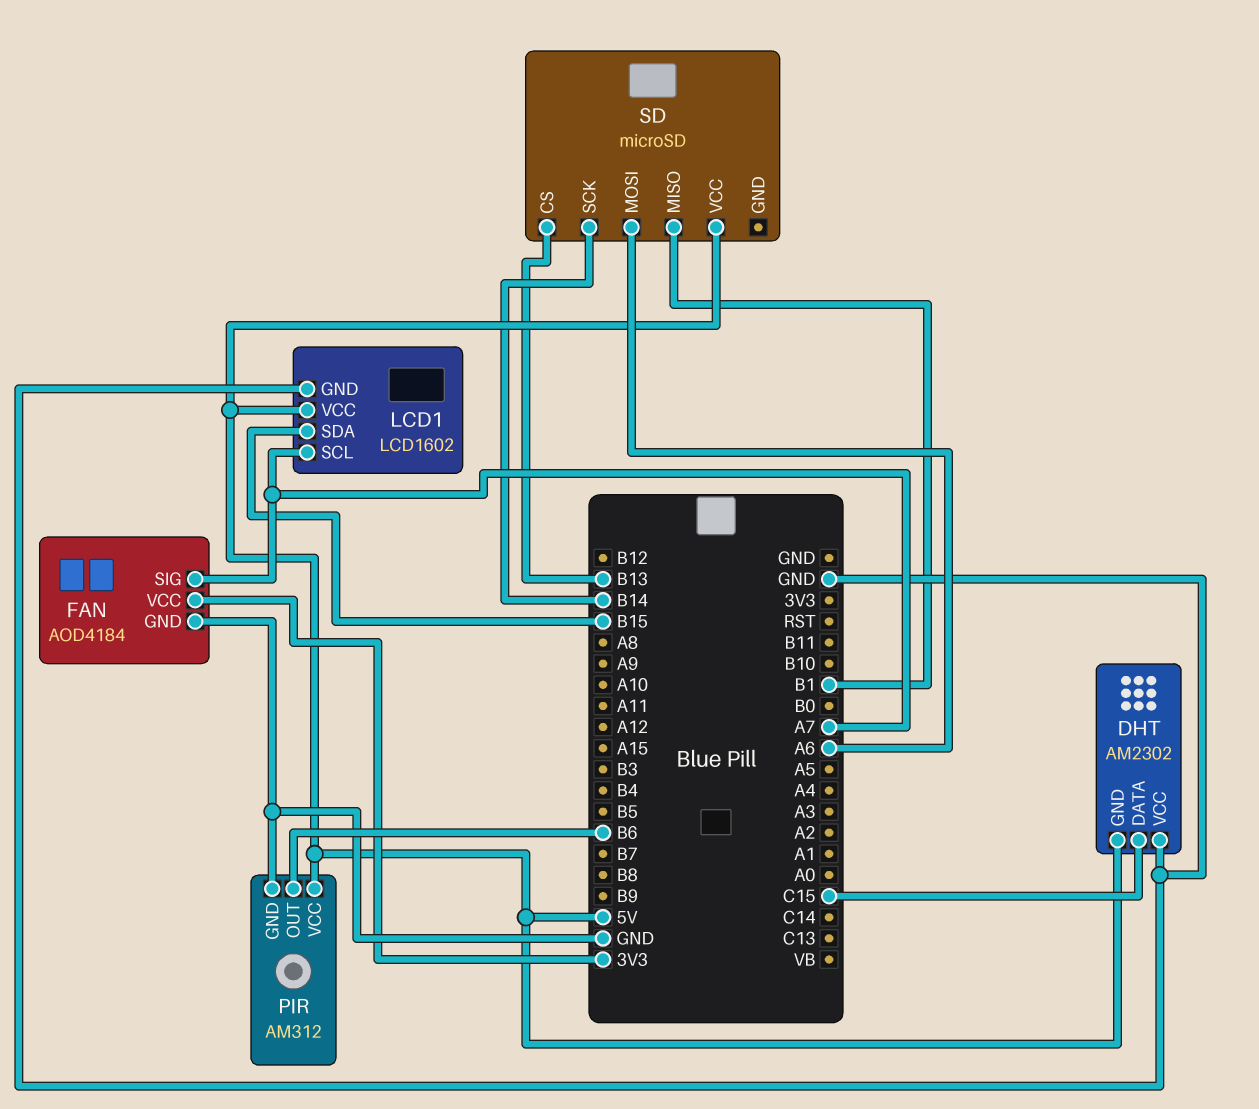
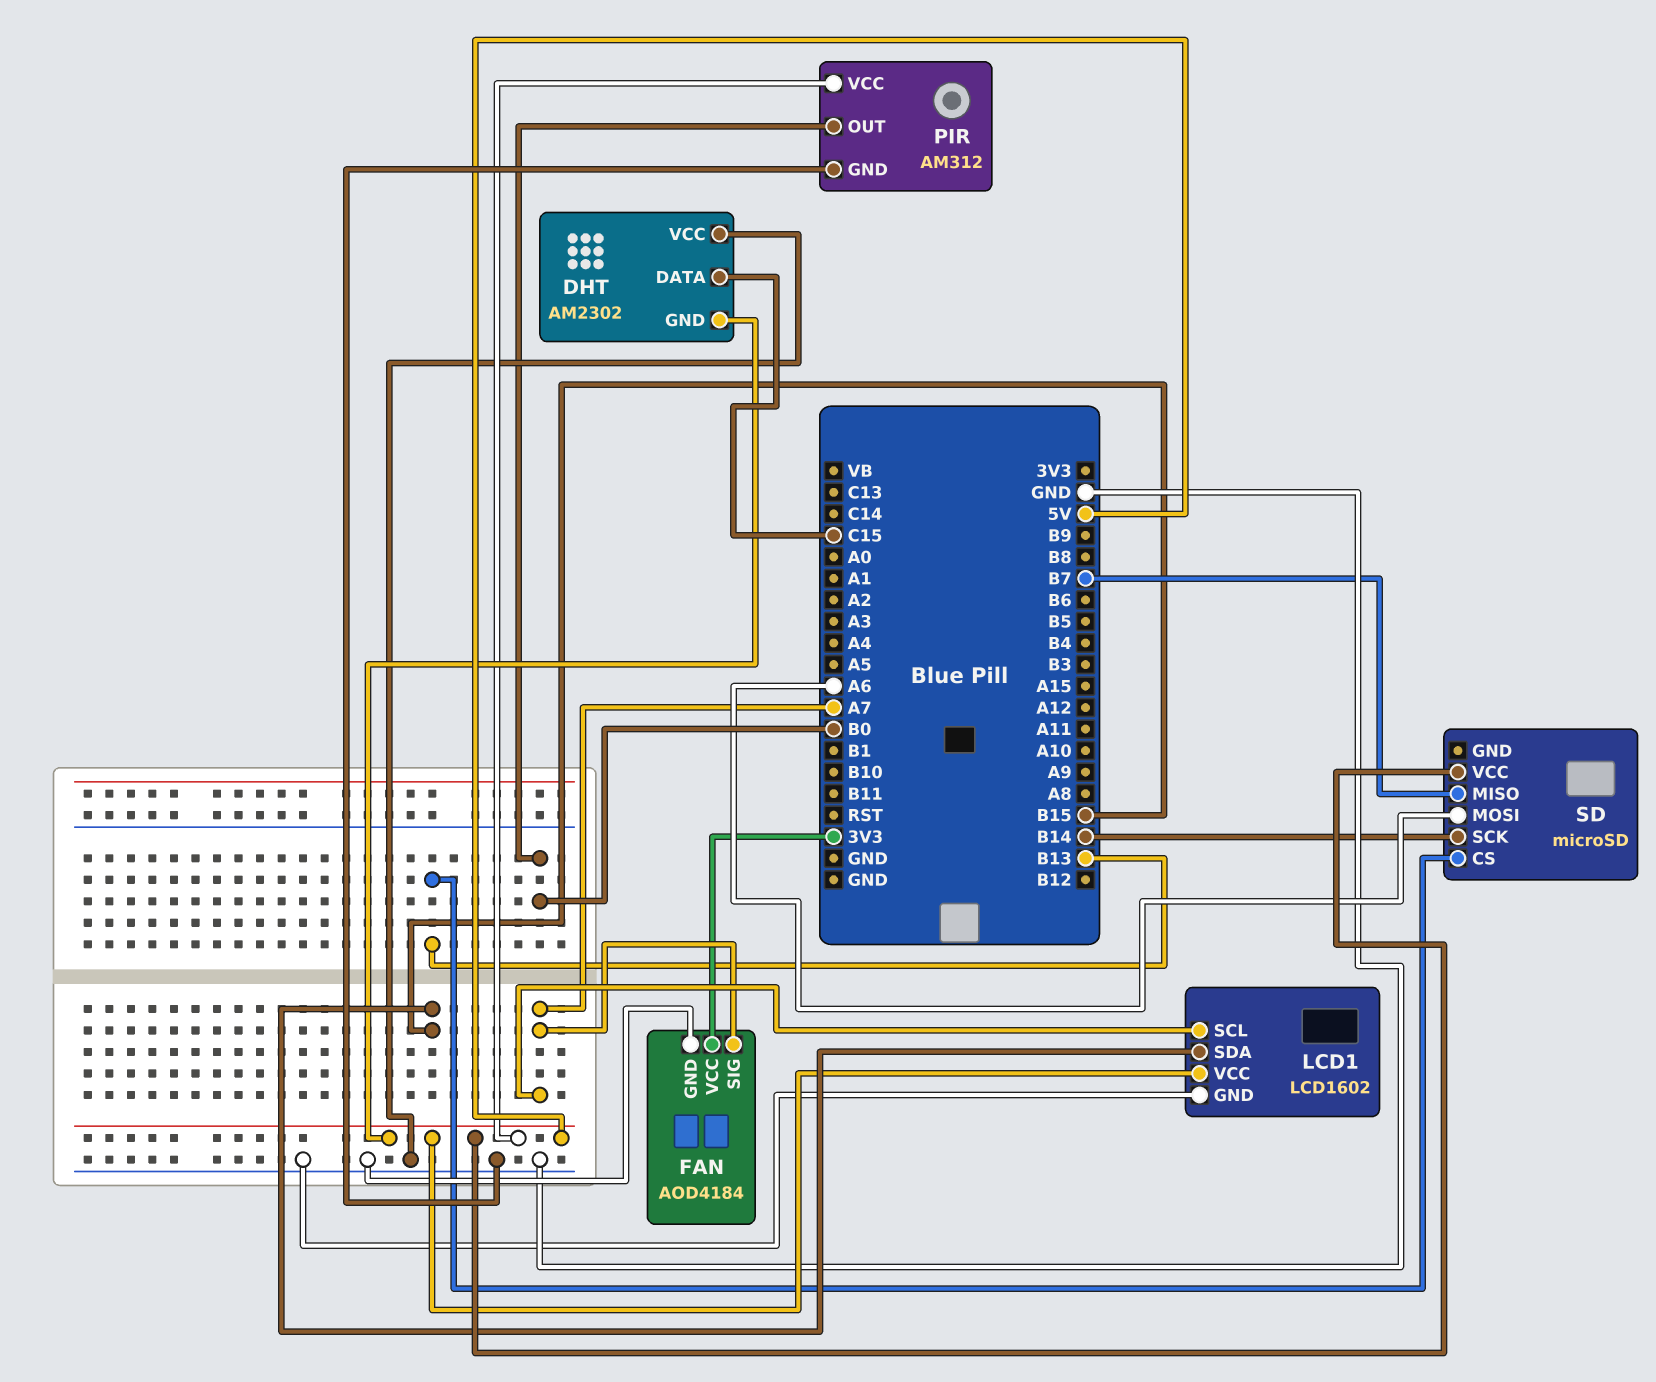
PIR pin OUT: B6 -> B0
SD pin MISO: B1 -> B7

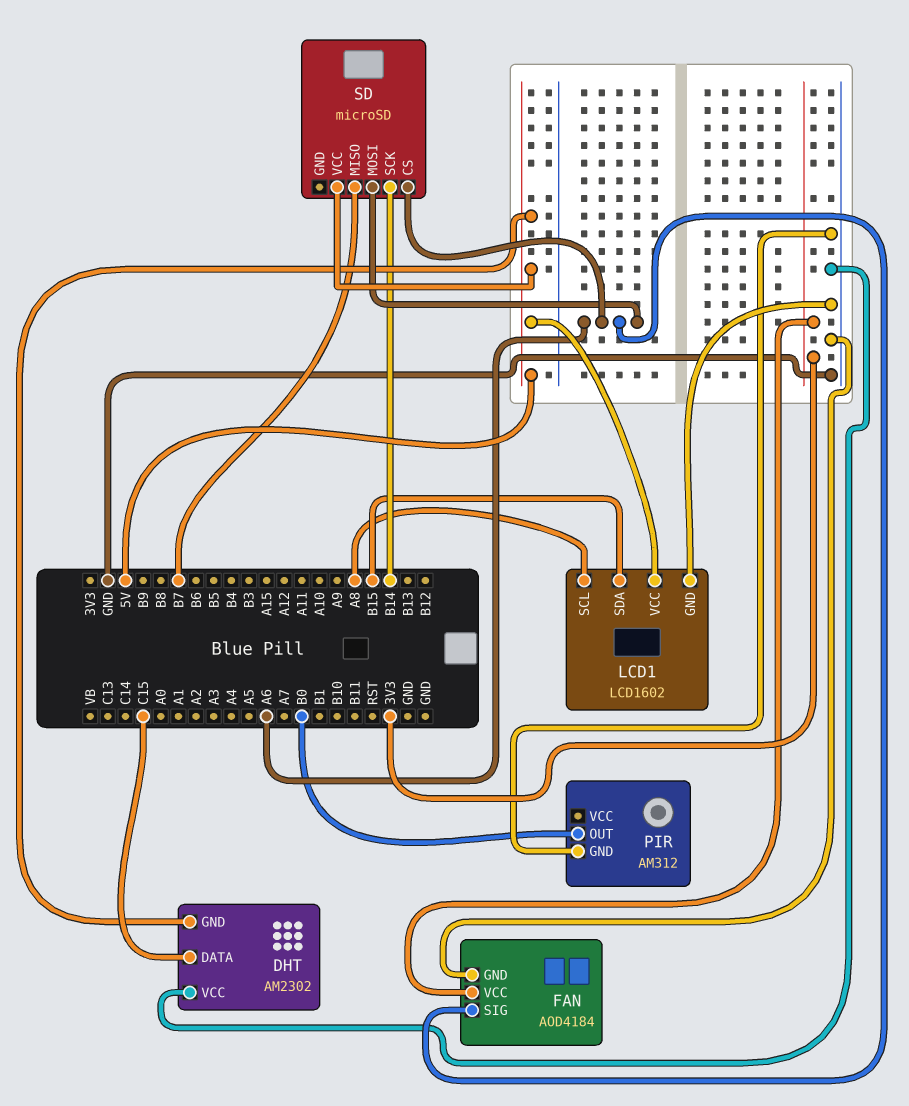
FAN pin SIG: A7 -> A6
LCD1 pin SCL: A7 -> A8
PIR pin VCC: 5V -> none
SD pin CS: B13 -> A6

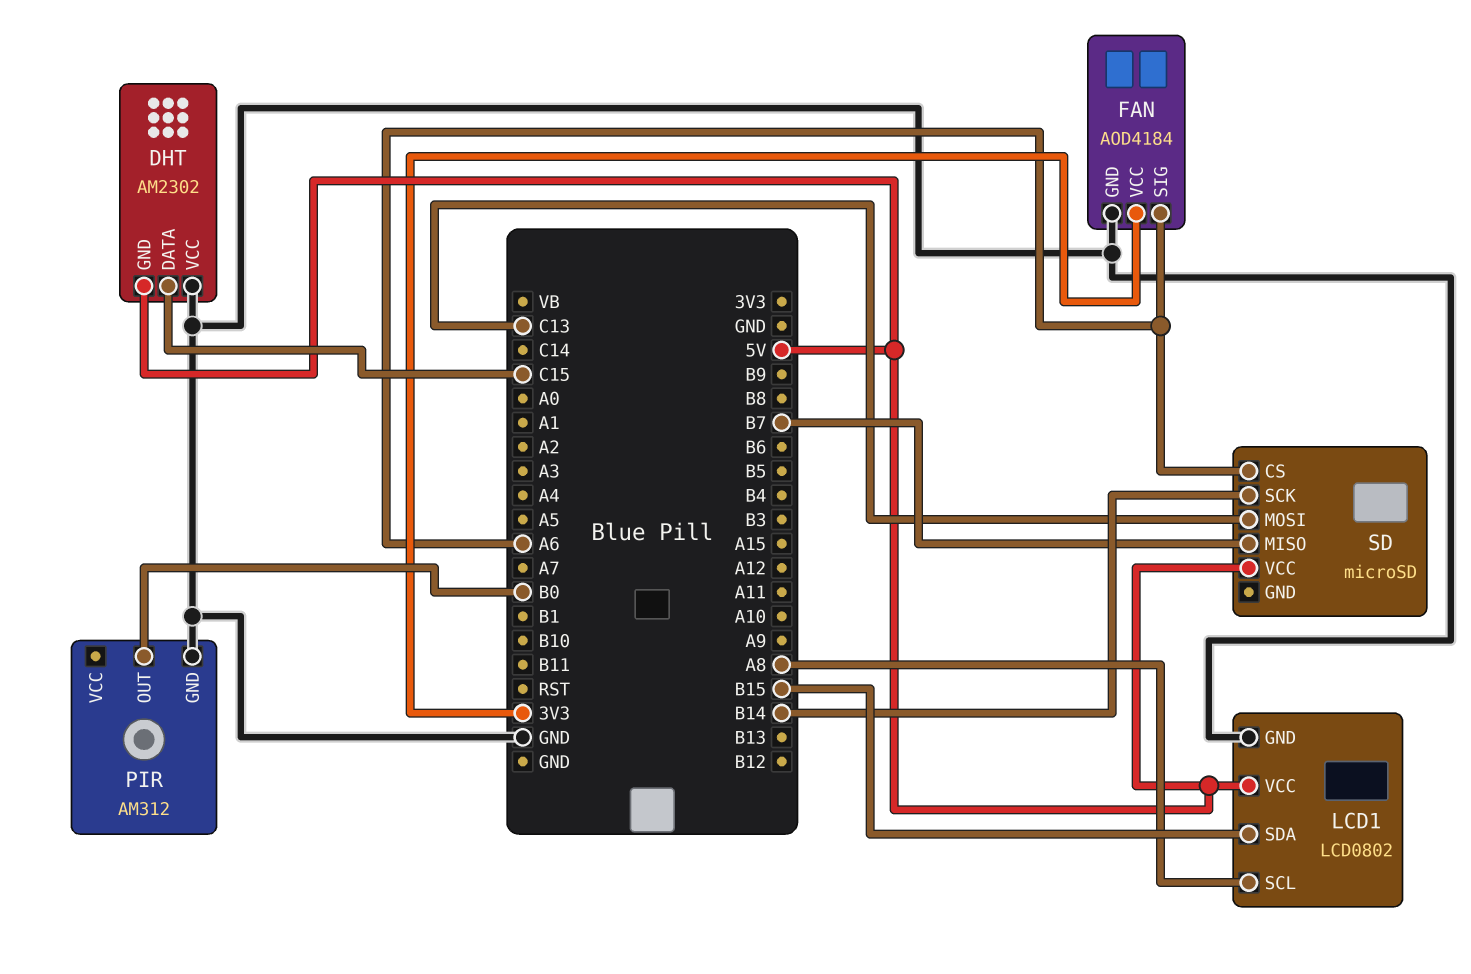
LCD1: LCD1602 -> LCD0802
SD pin MOSI: A6 -> C13

